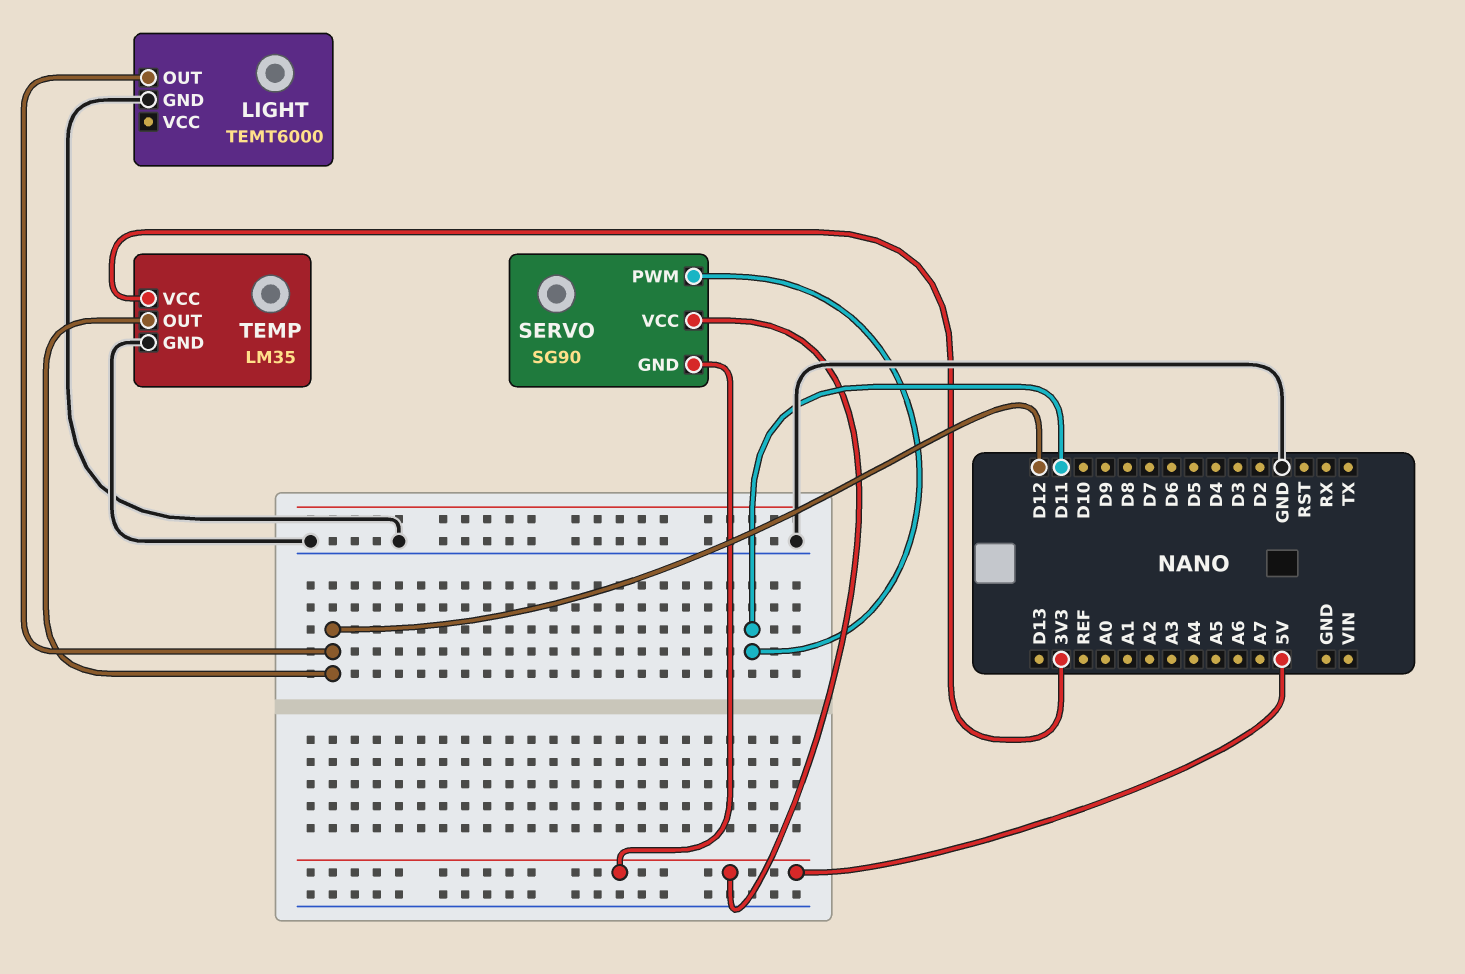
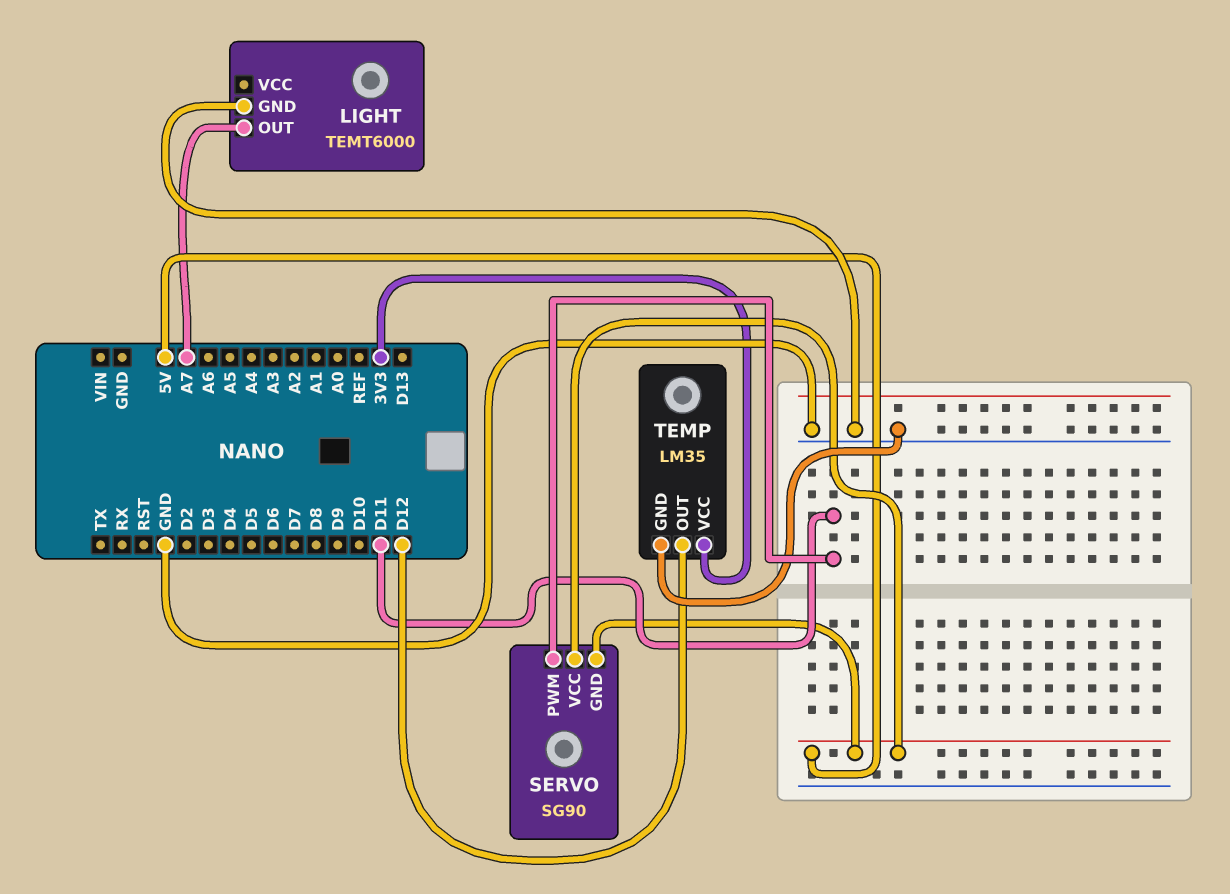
LIGHT pin OUT: D12 -> A7

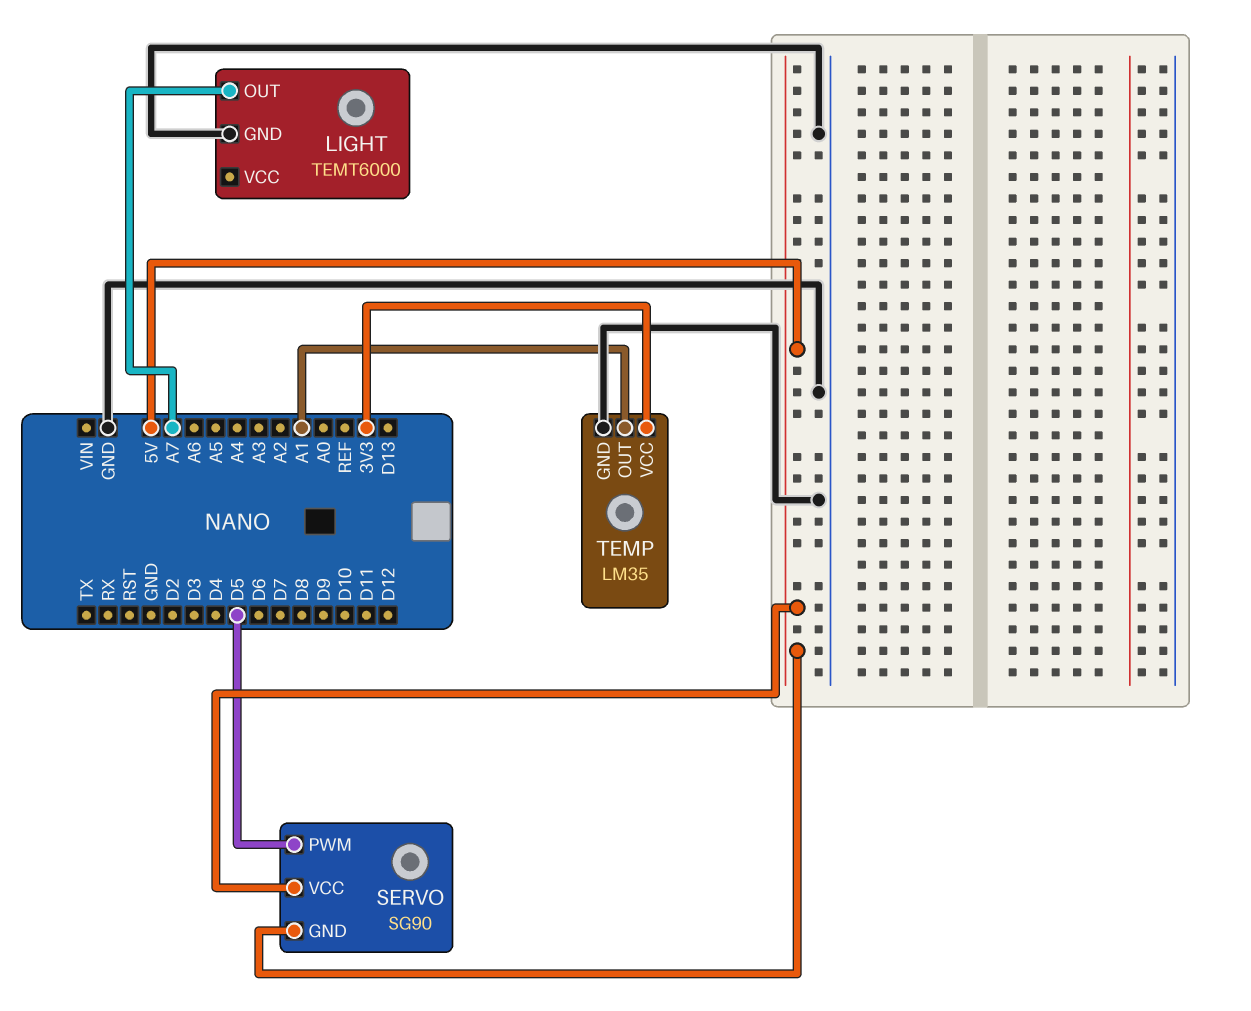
SERVO pin PWM: D11 -> D5
TEMP pin OUT: D12 -> A1

